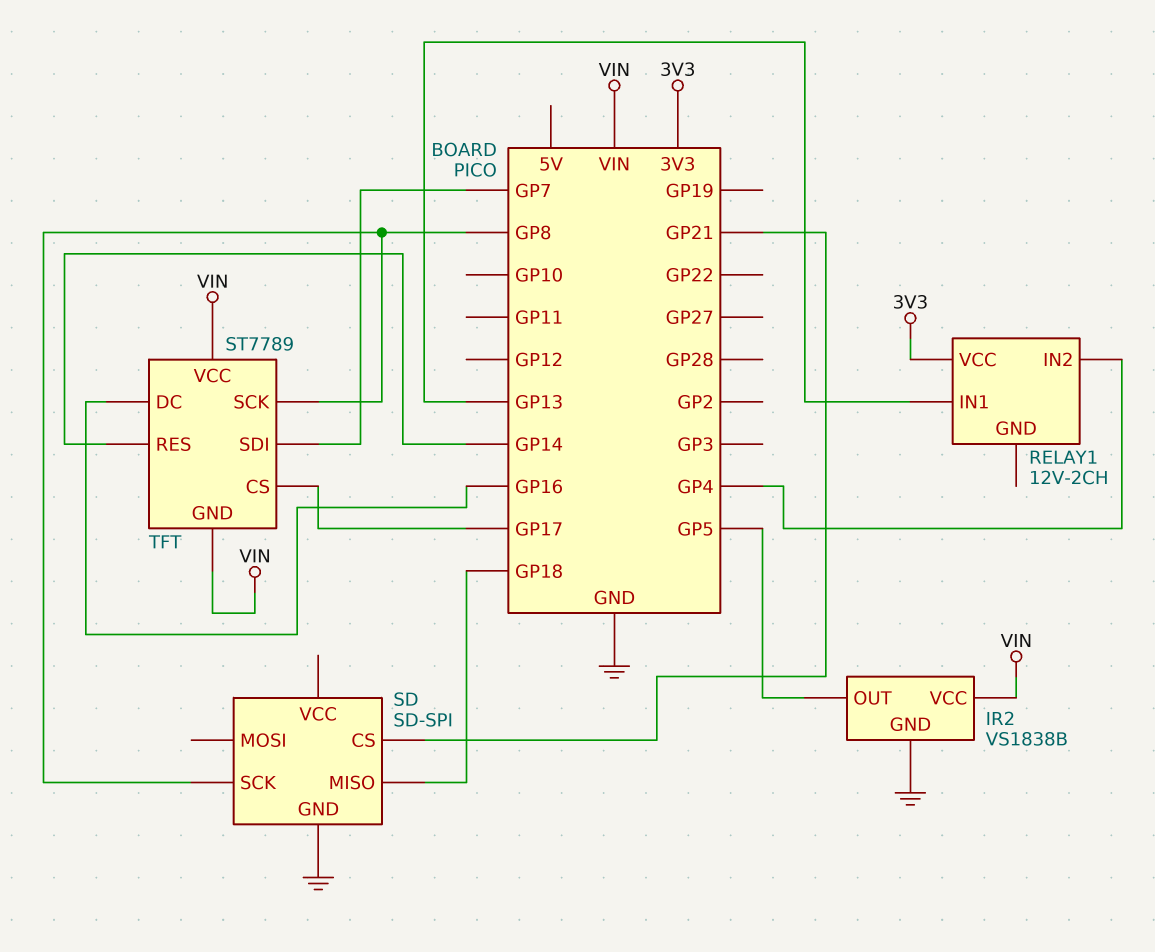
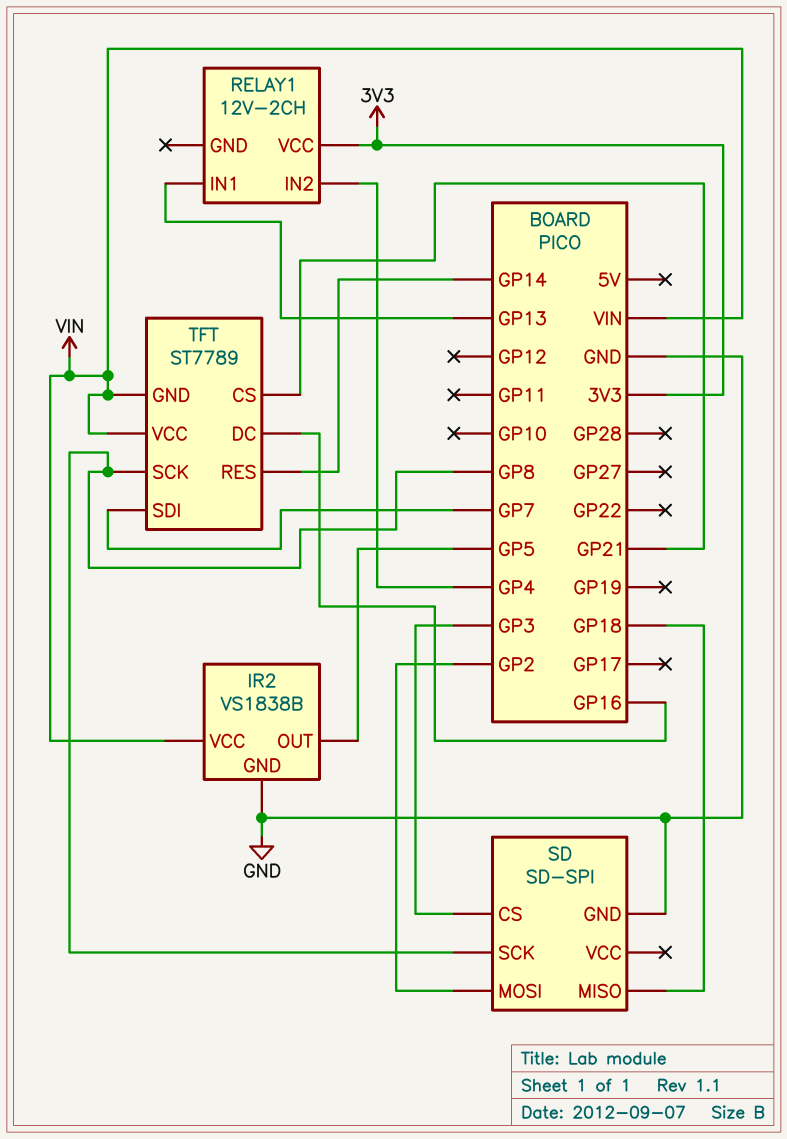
SD pin CS: GP21 -> GP3
SD pin MOSI: none -> GP2
TFT pin CS: GP17 -> GP21

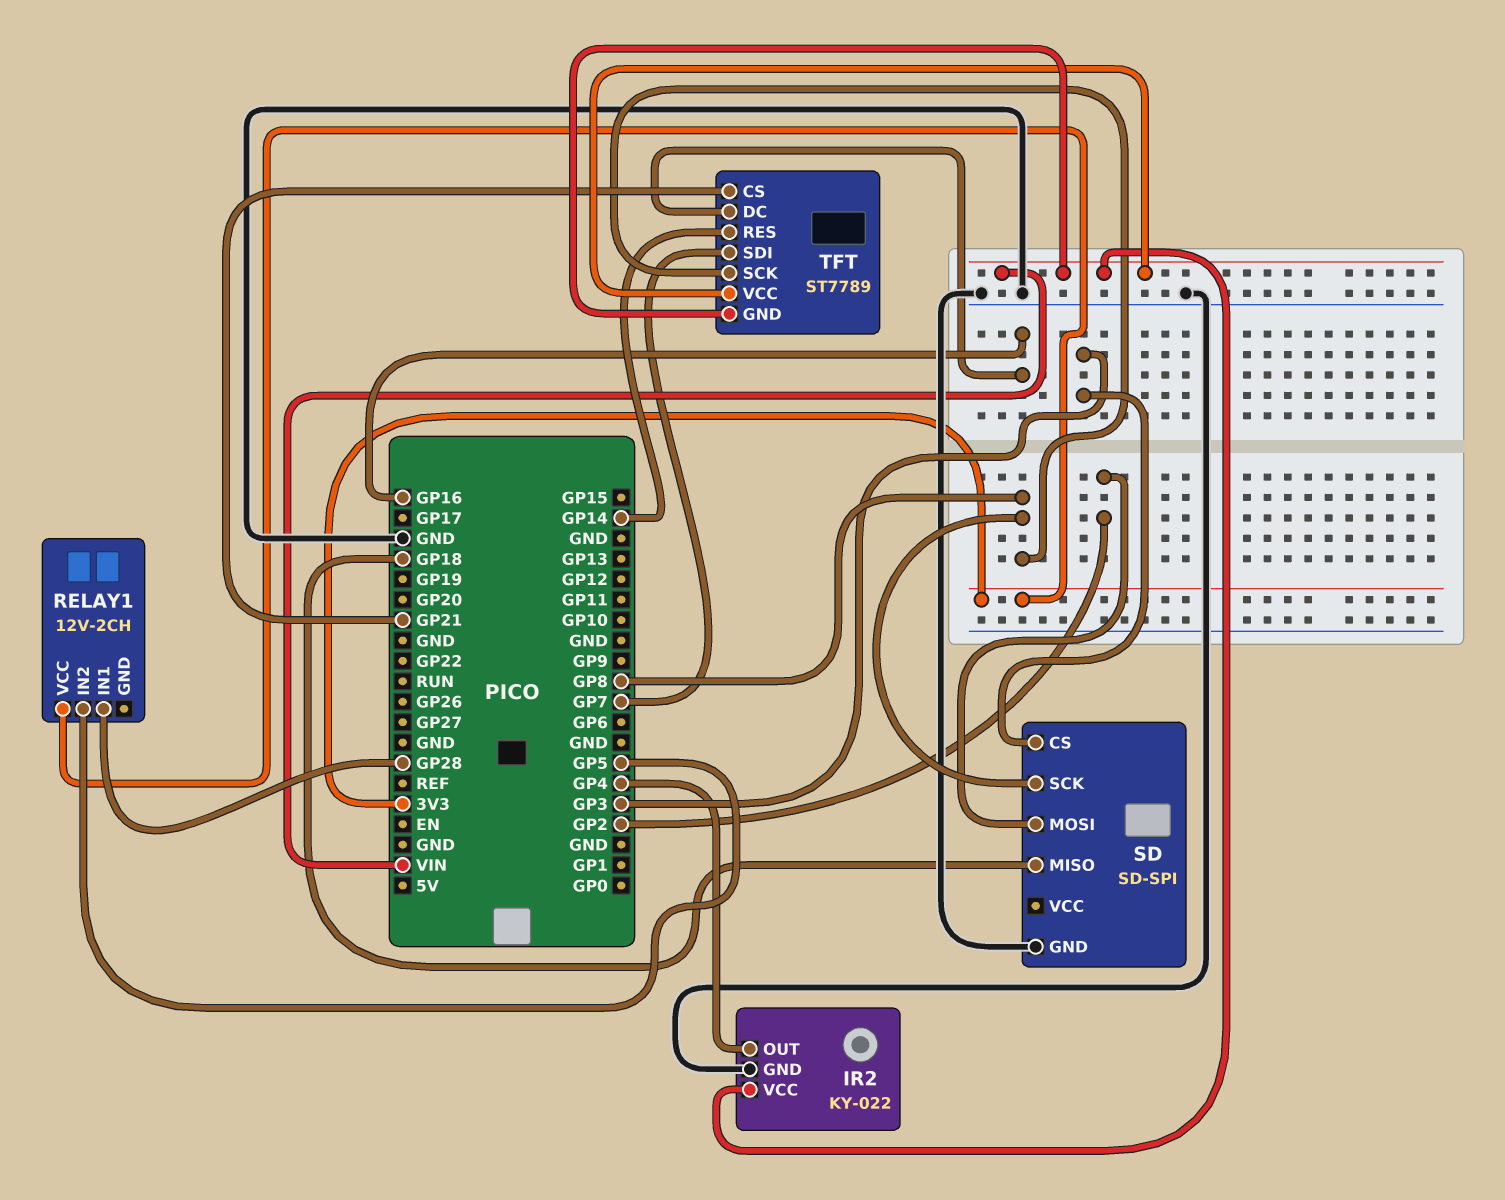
IR2: VS1838B -> KY-022
IR2 pin OUT: GP5 -> GP4
RELAY1 pin IN1: GP13 -> GP28
RELAY1 pin IN2: GP4 -> GP5

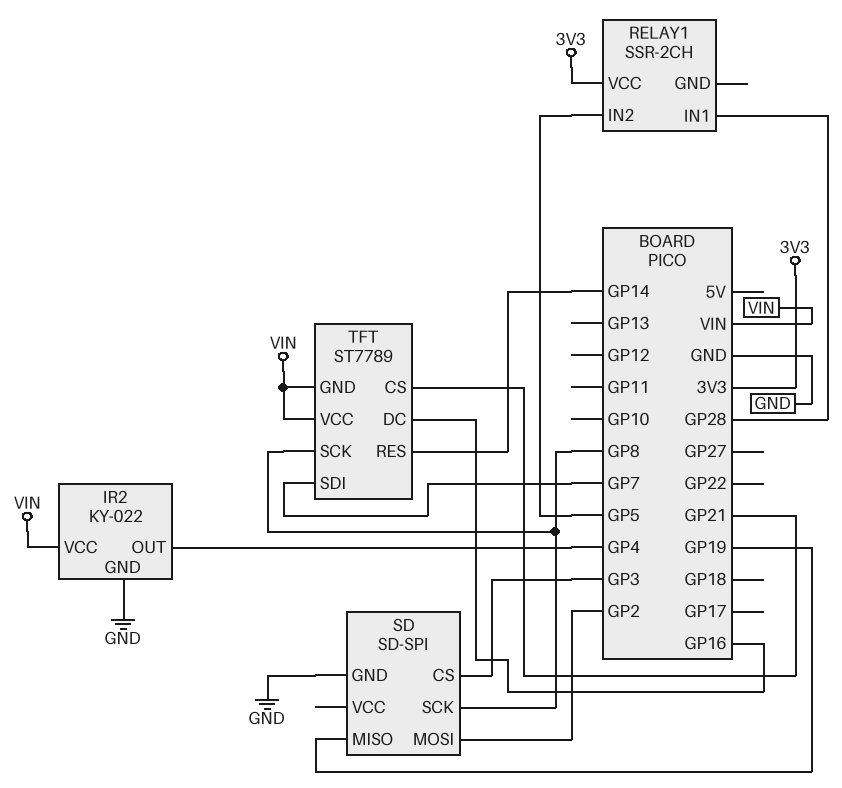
RELAY1: 12V-2CH -> SSR-2CH
SD pin MISO: GP18 -> GP19

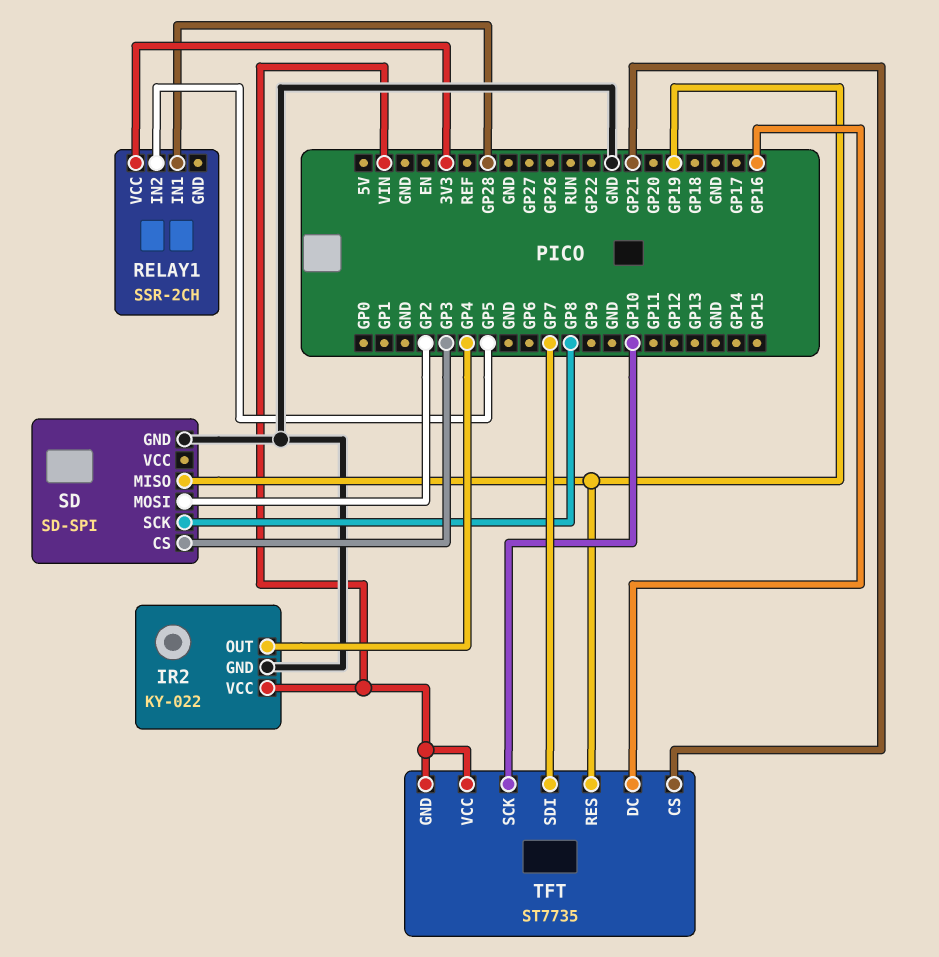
TFT: ST7789 -> ST7735
TFT pin RES: GP14 -> GP19
TFT pin SCK: GP8 -> GP10

